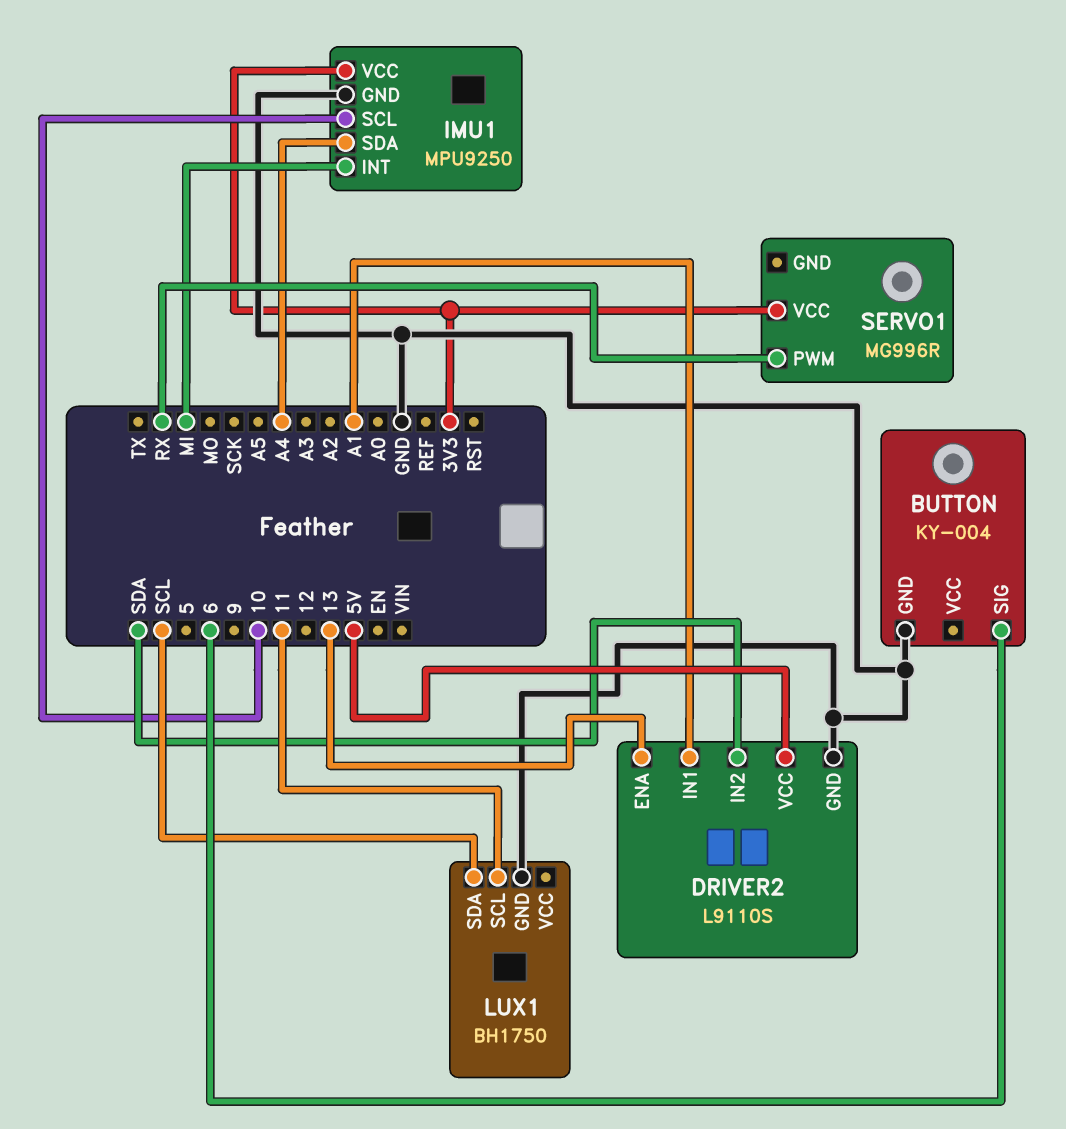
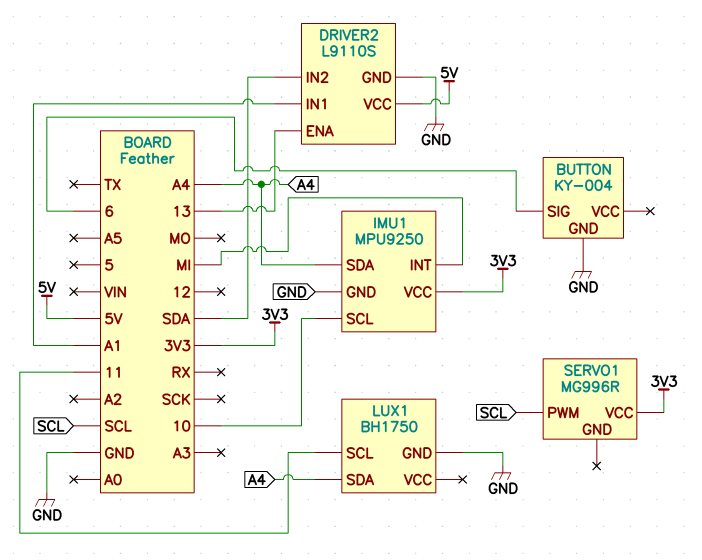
LUX1 pin SDA: SCL -> A4
SERVO1 pin PWM: RX -> SCL

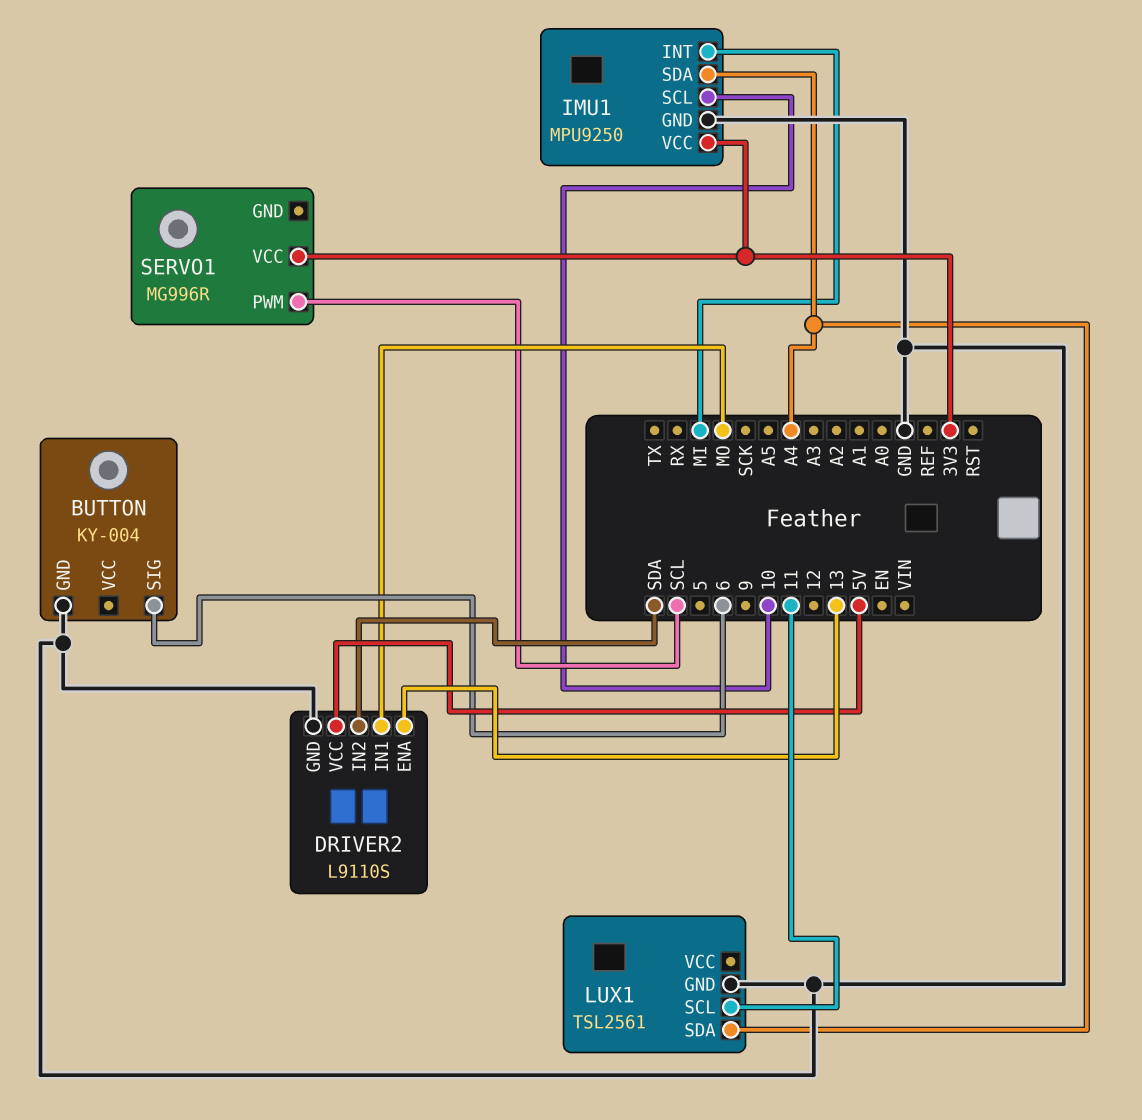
DRIVER2 pin IN1: A1 -> MO
LUX1: BH1750 -> TSL2561

